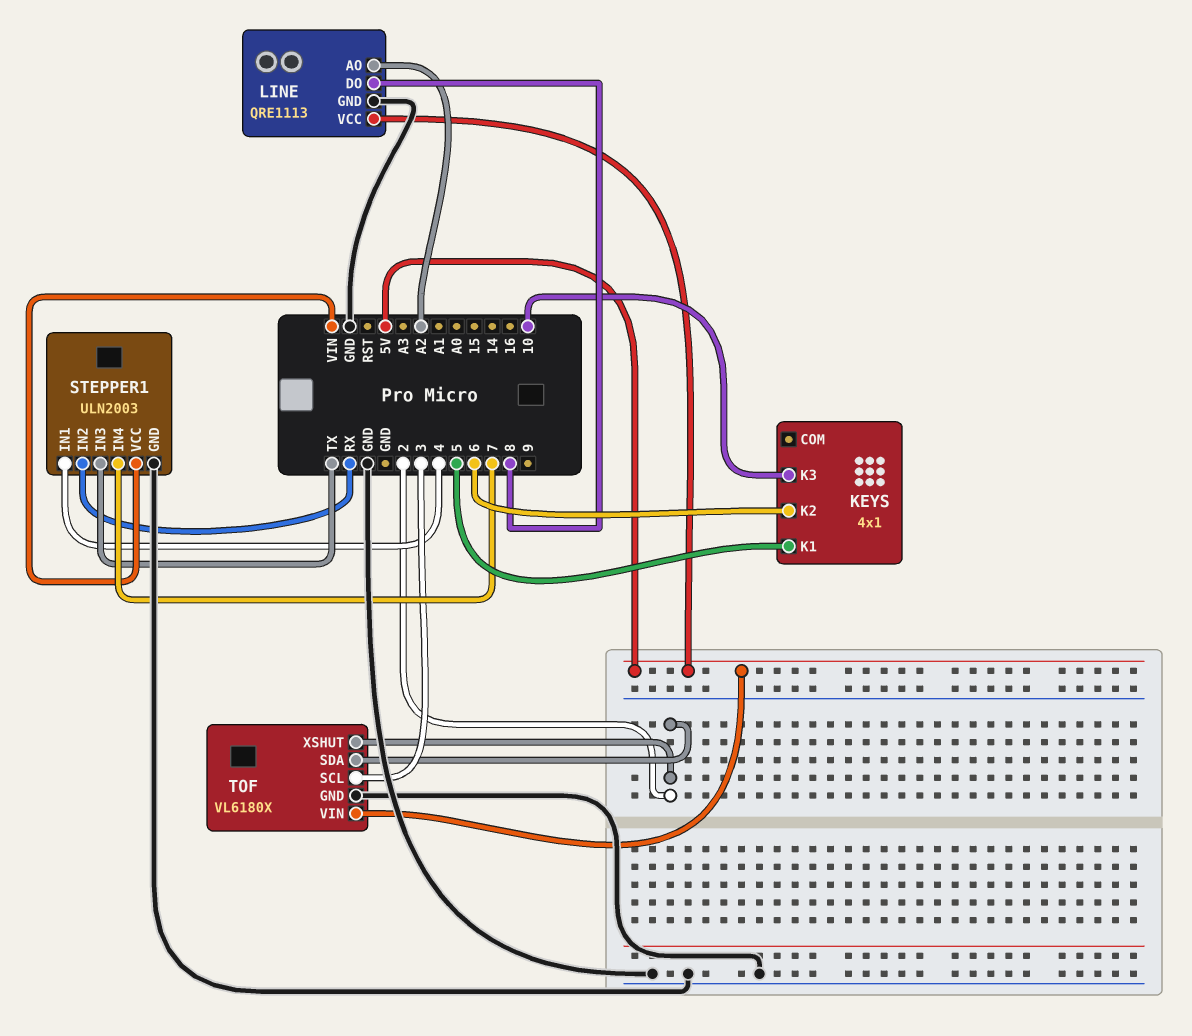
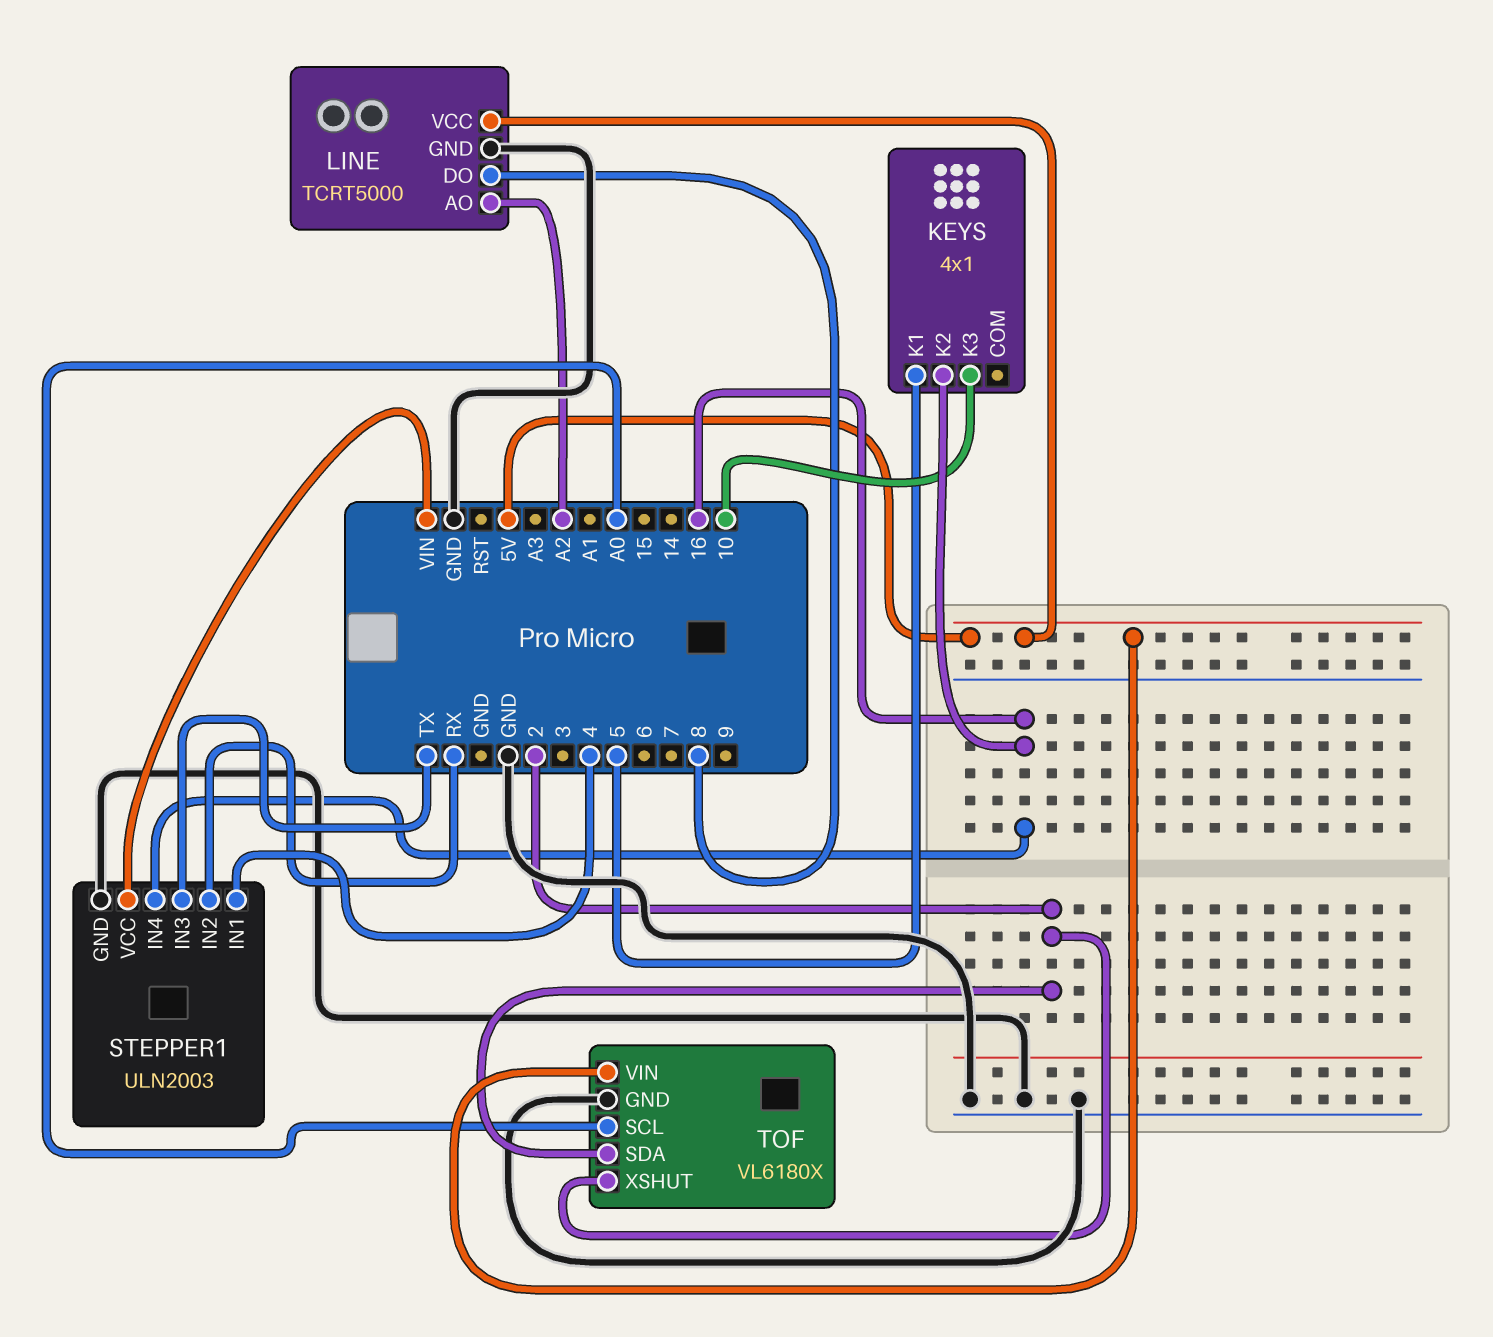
KEYS pin K2: 6 -> 16
LINE: QRE1113 -> TCRT5000
STEPPER1 pin IN4: 7 -> 16
TOF pin SCL: 3 -> A0

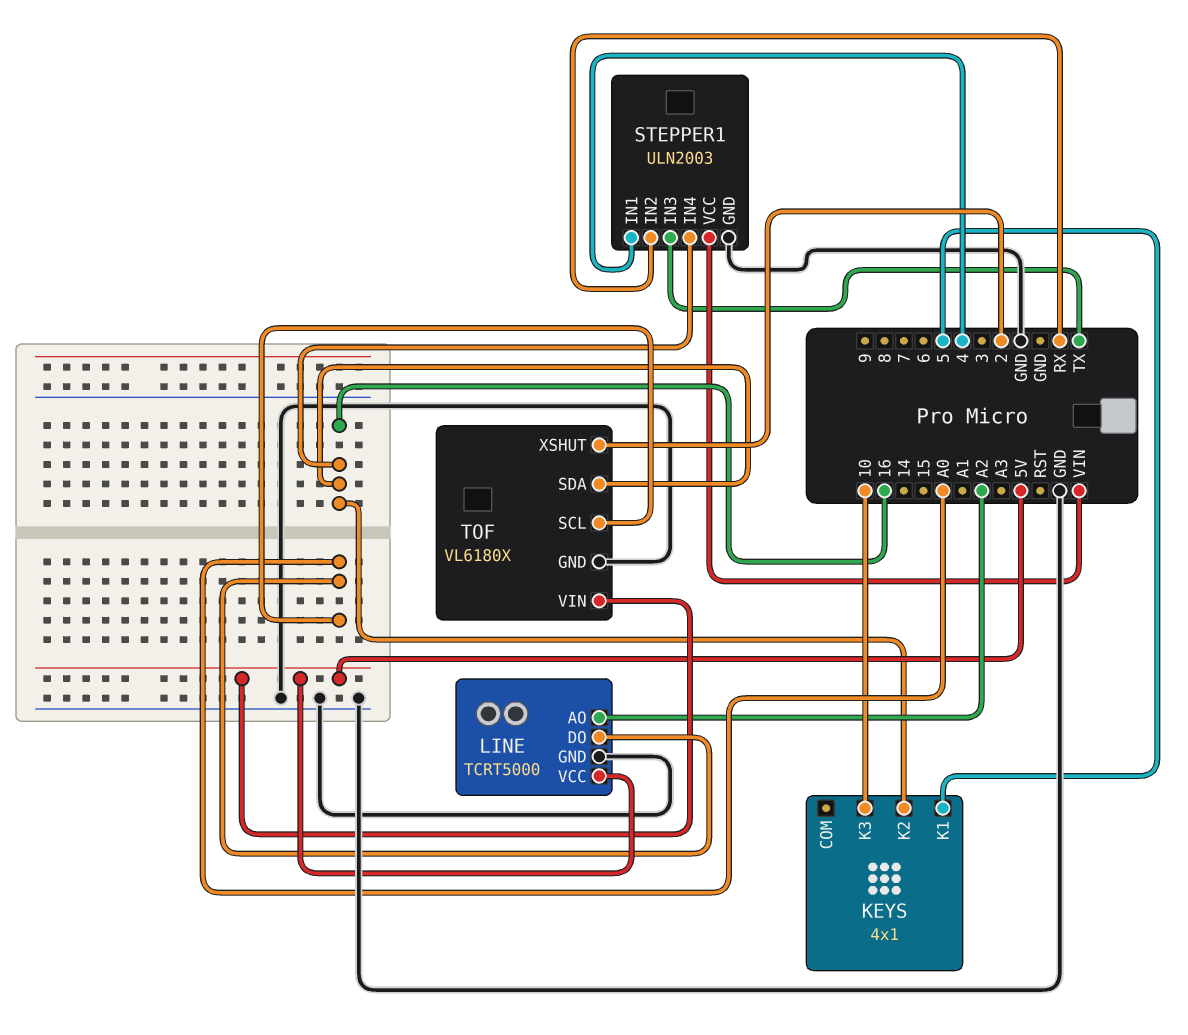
LINE pin DO: 8 -> A0
TOF pin SDA: 2 -> 16

